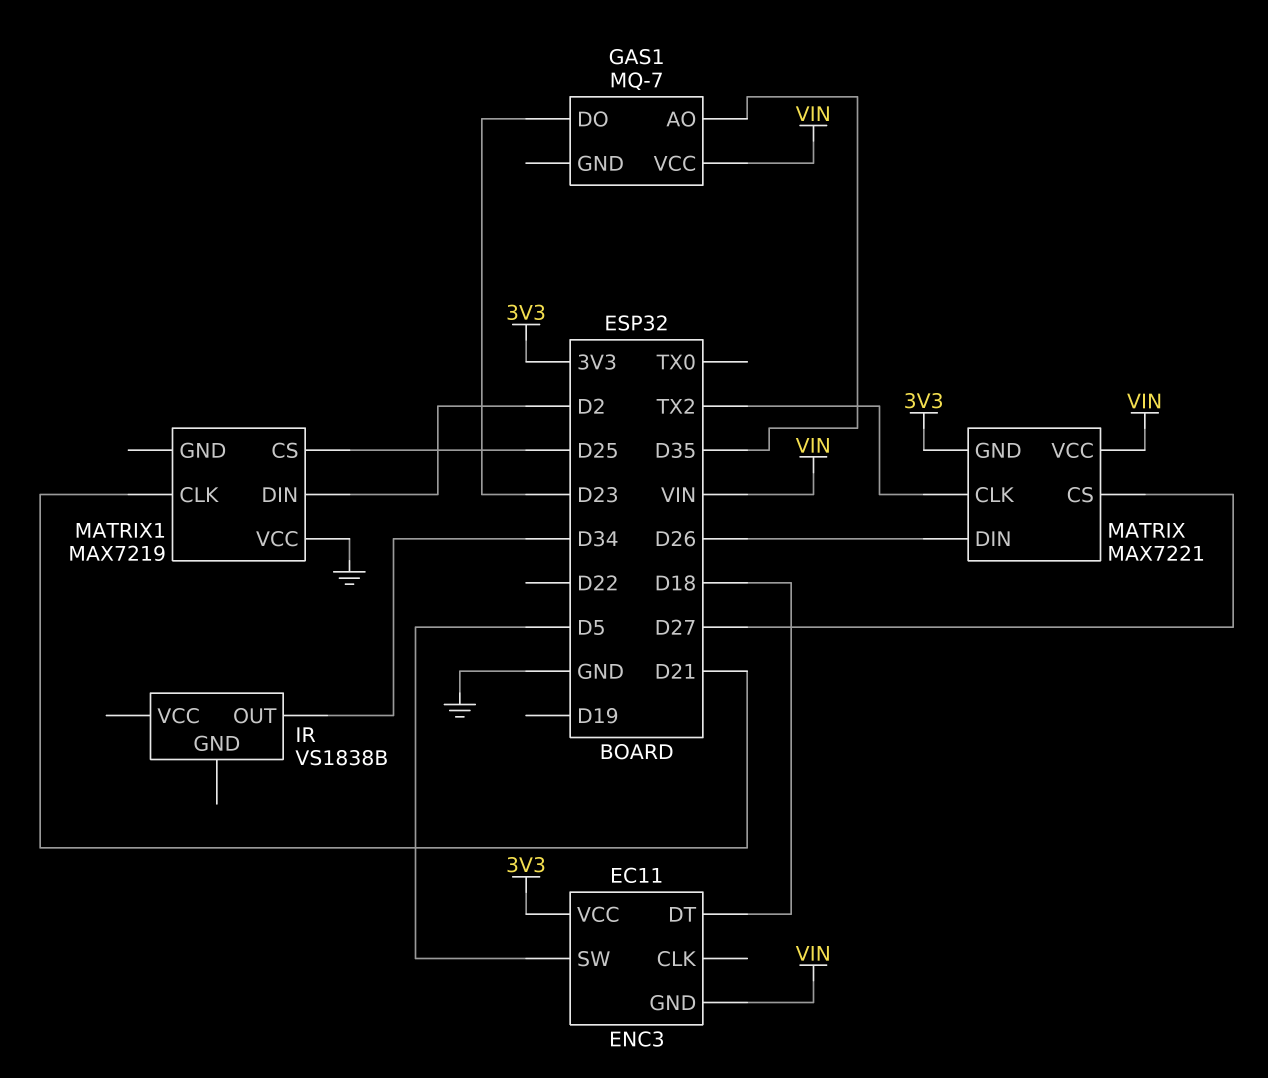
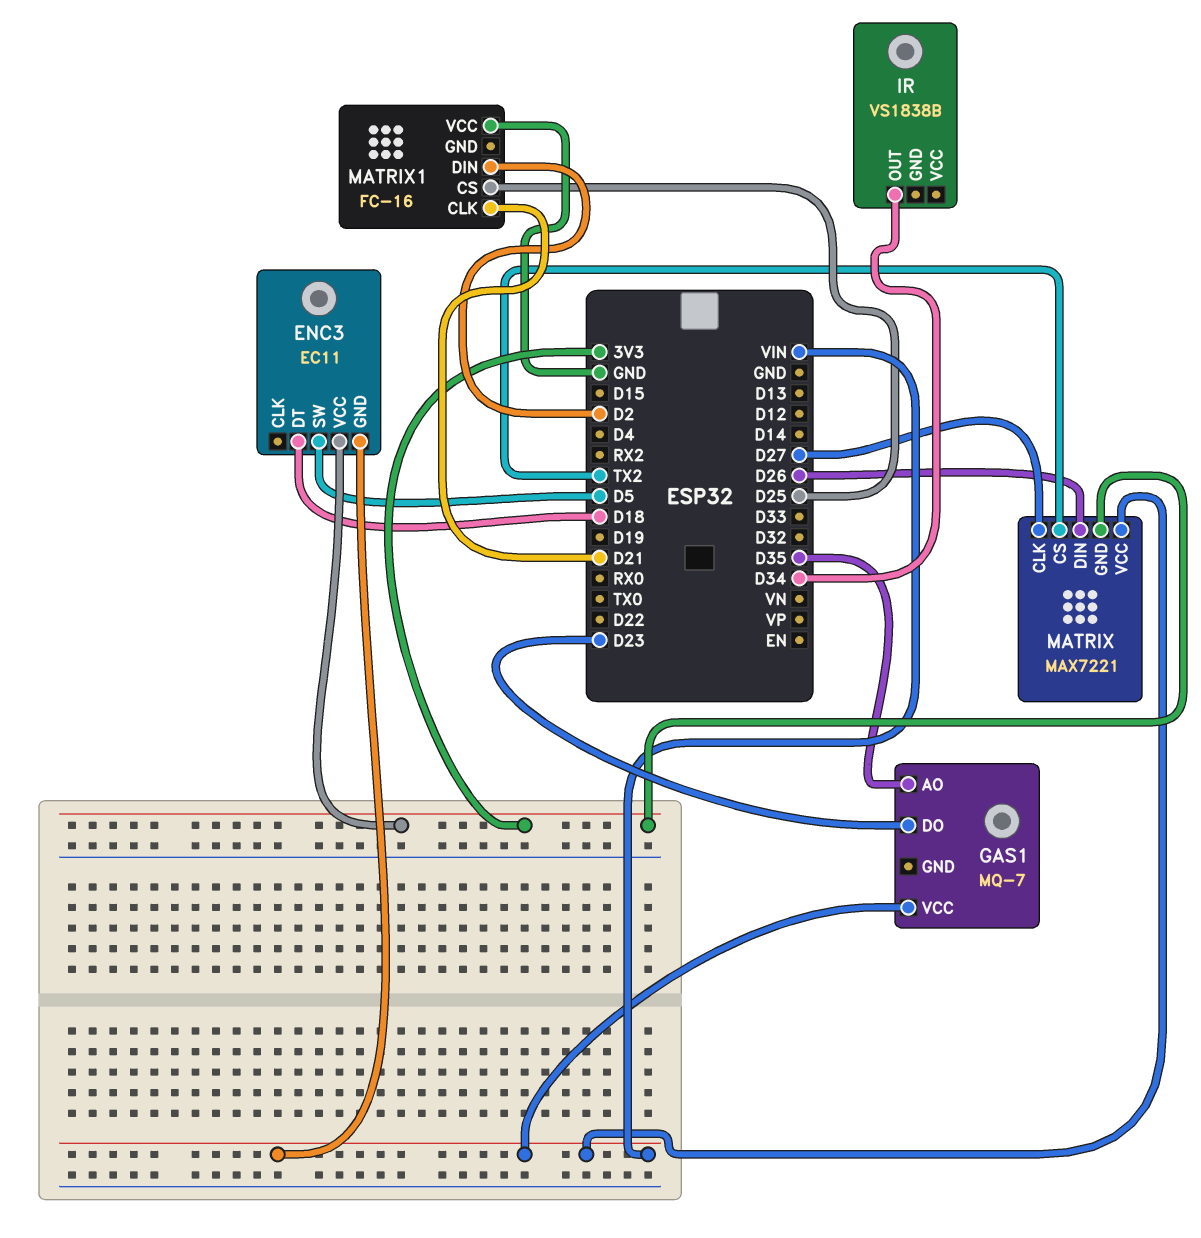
MATRIX pin CLK: TX2 -> D27
MATRIX pin CS: D27 -> TX2
MATRIX1: MAX7219 -> FC-16

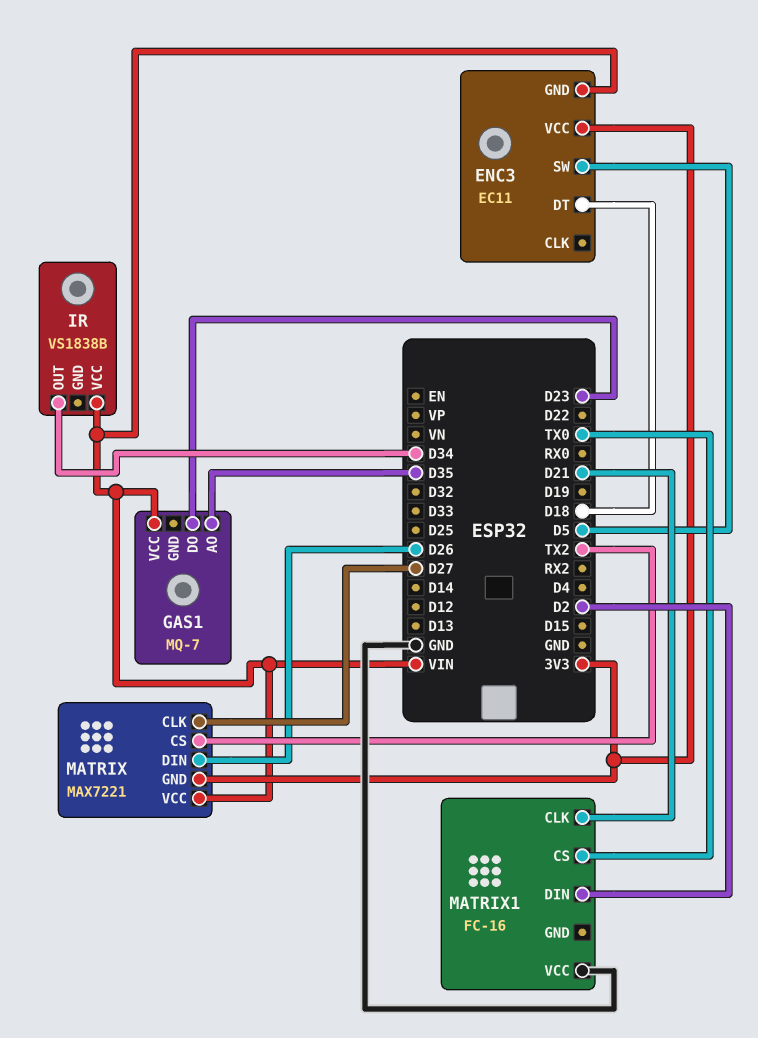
IR pin VCC: none -> VIN
MATRIX1 pin CS: D25 -> TX0

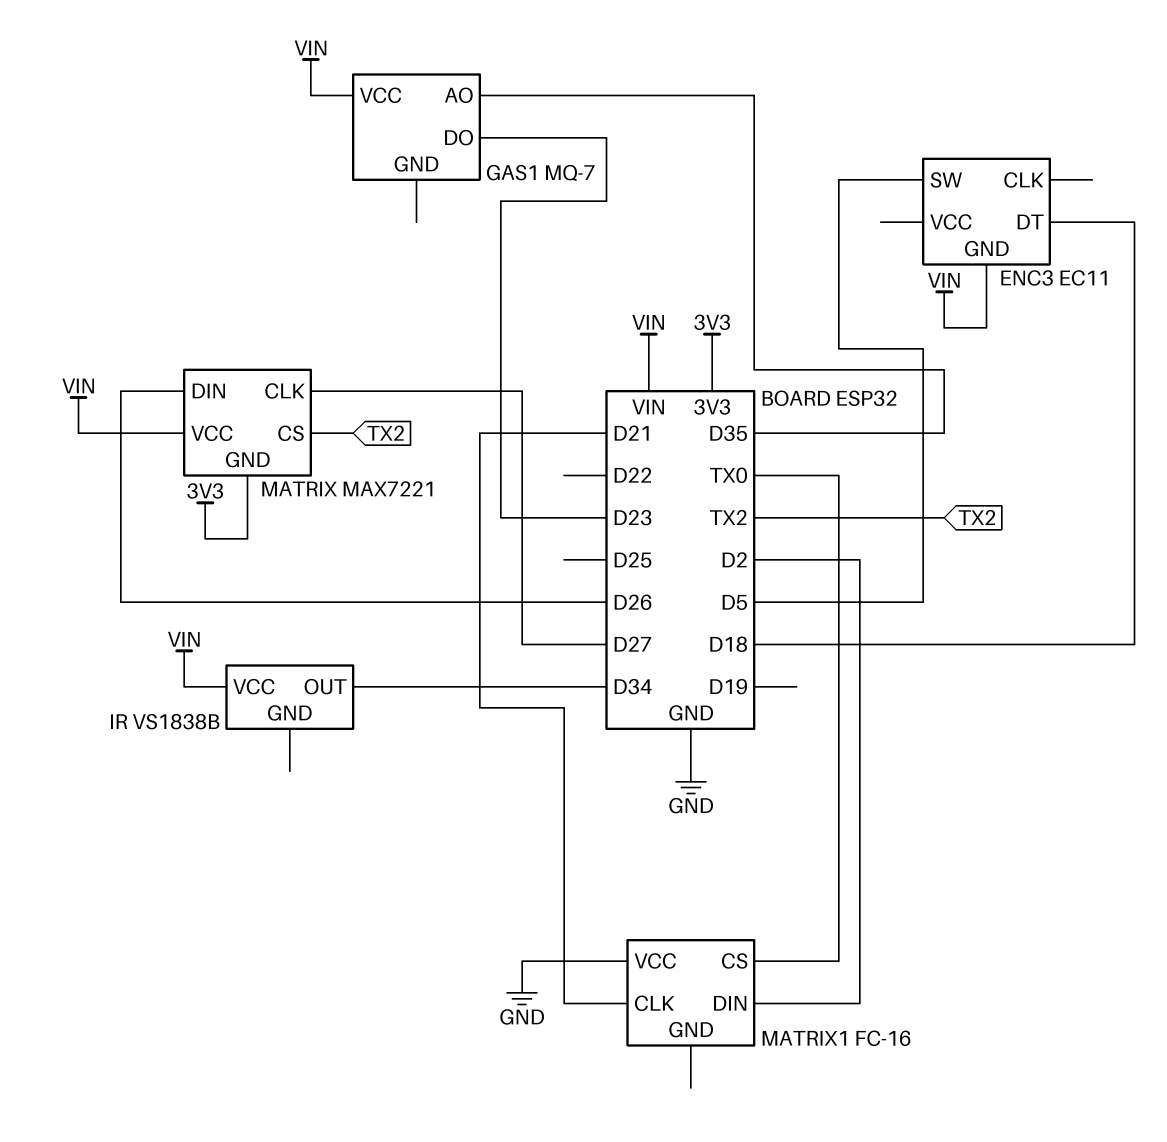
ENC3 pin VCC: 3V3 -> none

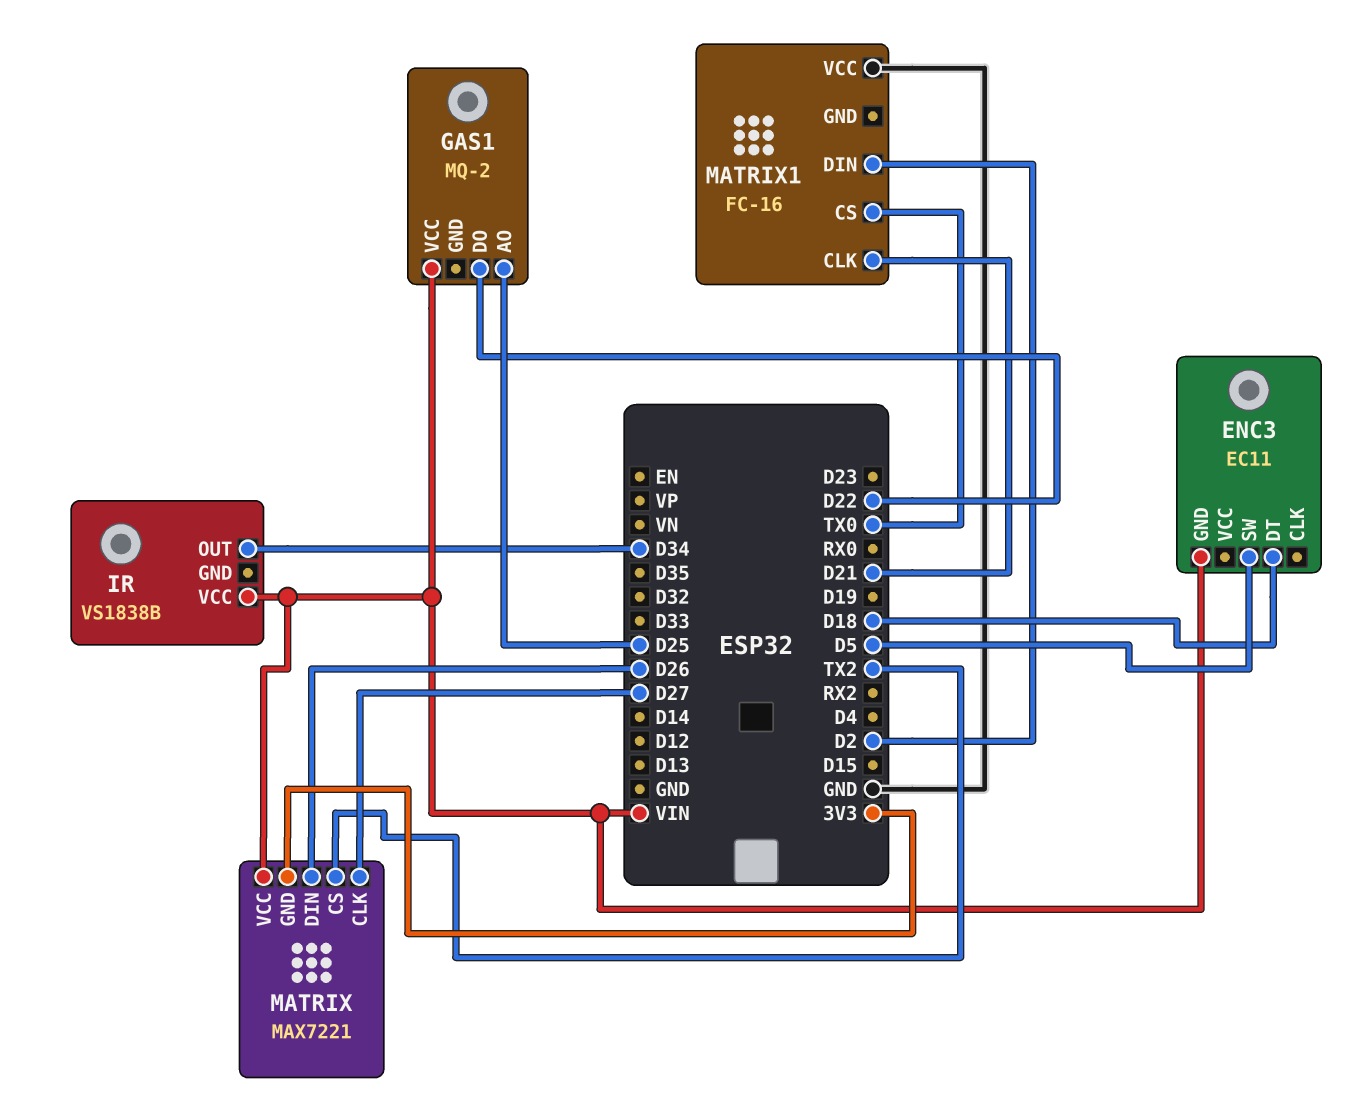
GAS1: MQ-7 -> MQ-2
GAS1 pin AO: D35 -> D25
GAS1 pin DO: D23 -> D22

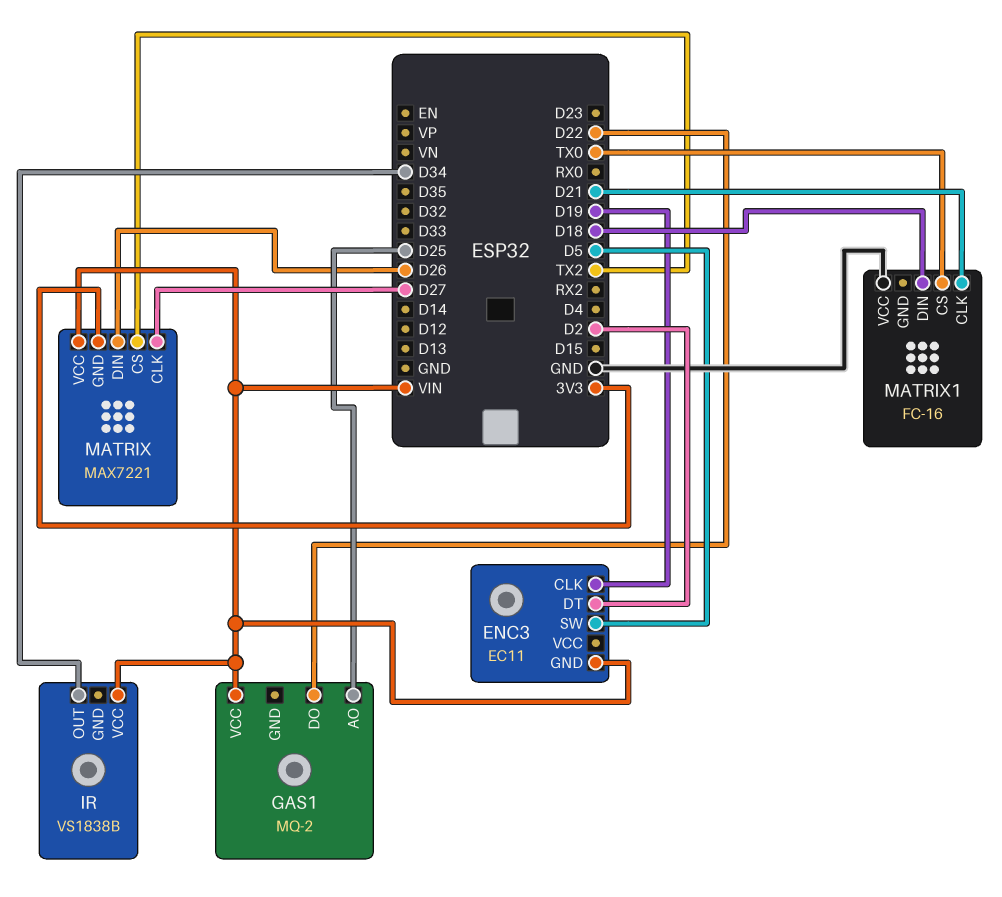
ENC3 pin CLK: none -> D19
ENC3 pin DT: D18 -> D2
MATRIX1 pin DIN: D2 -> D18

